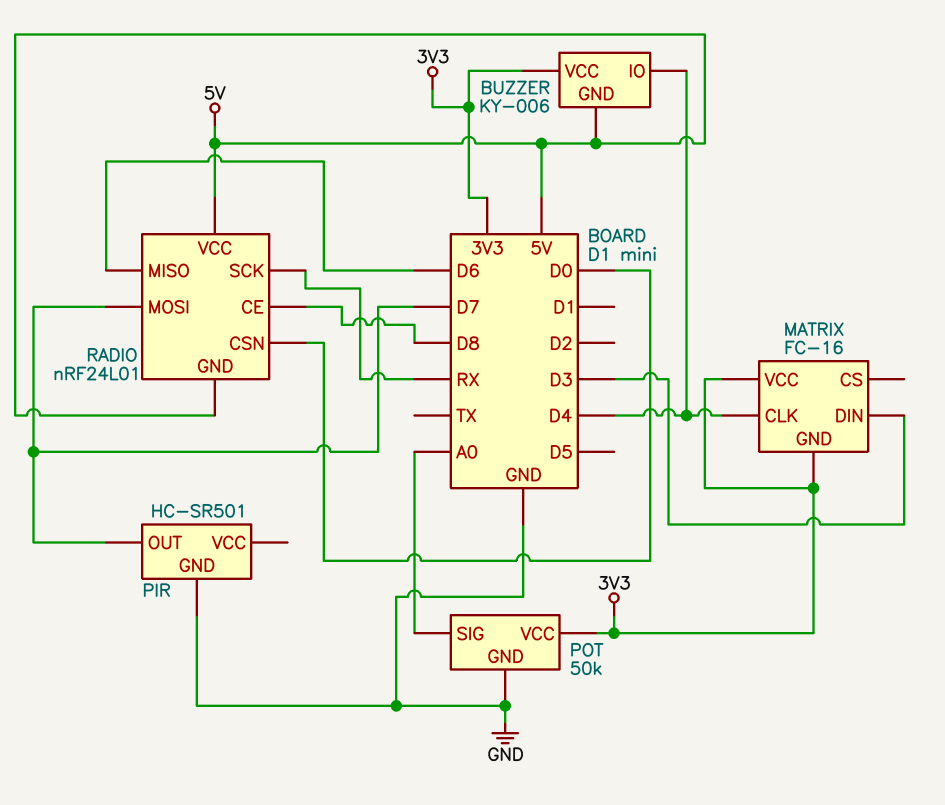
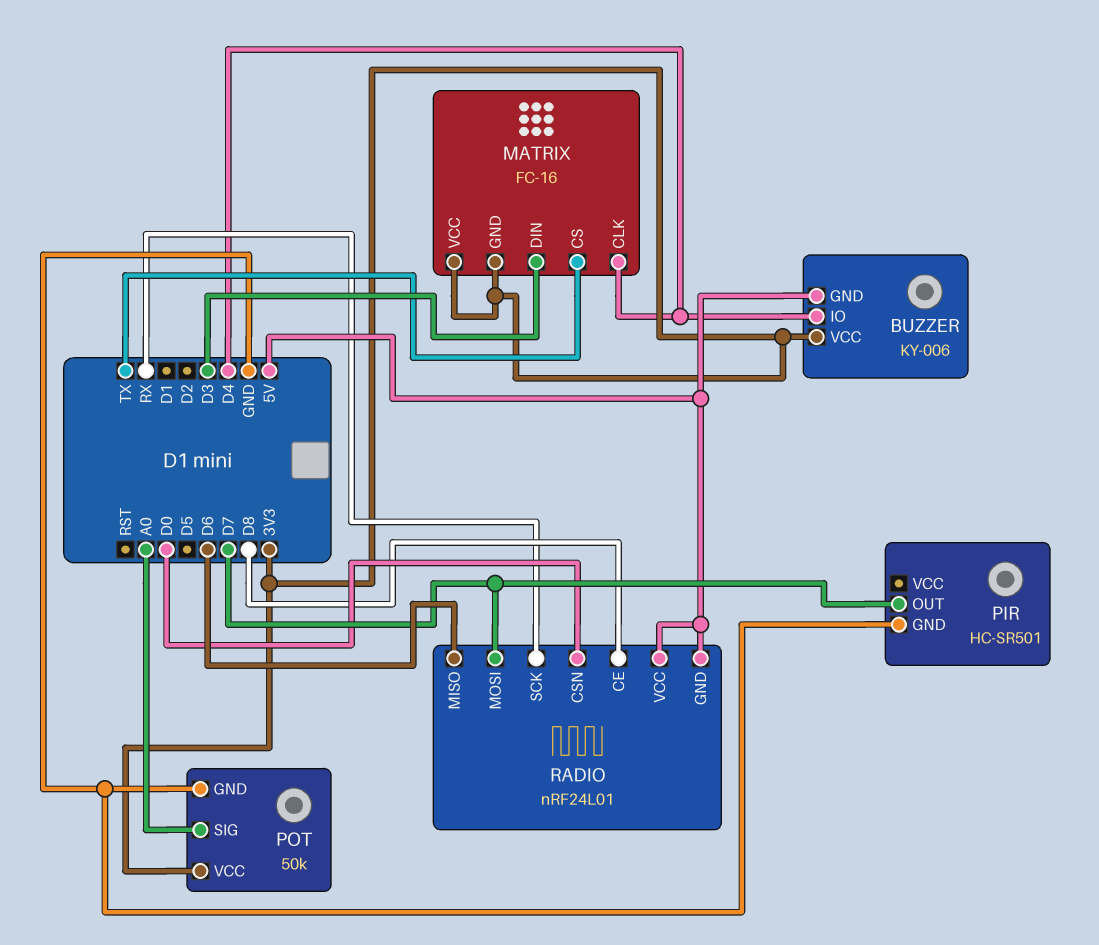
MATRIX pin CS: none -> TX

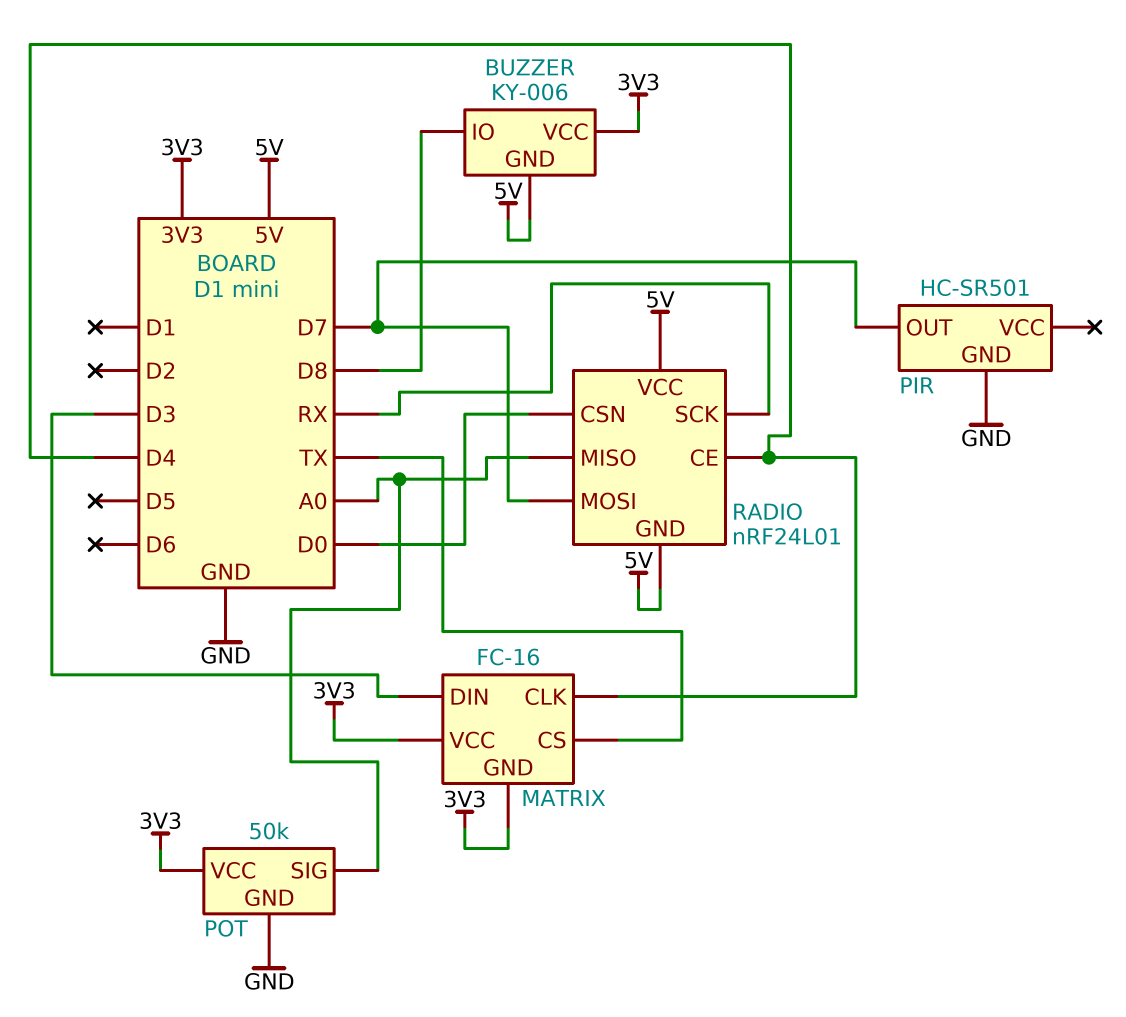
BUZZER pin IO: D4 -> D8
RADIO pin CE: D8 -> D4
RADIO pin MISO: D6 -> A0

